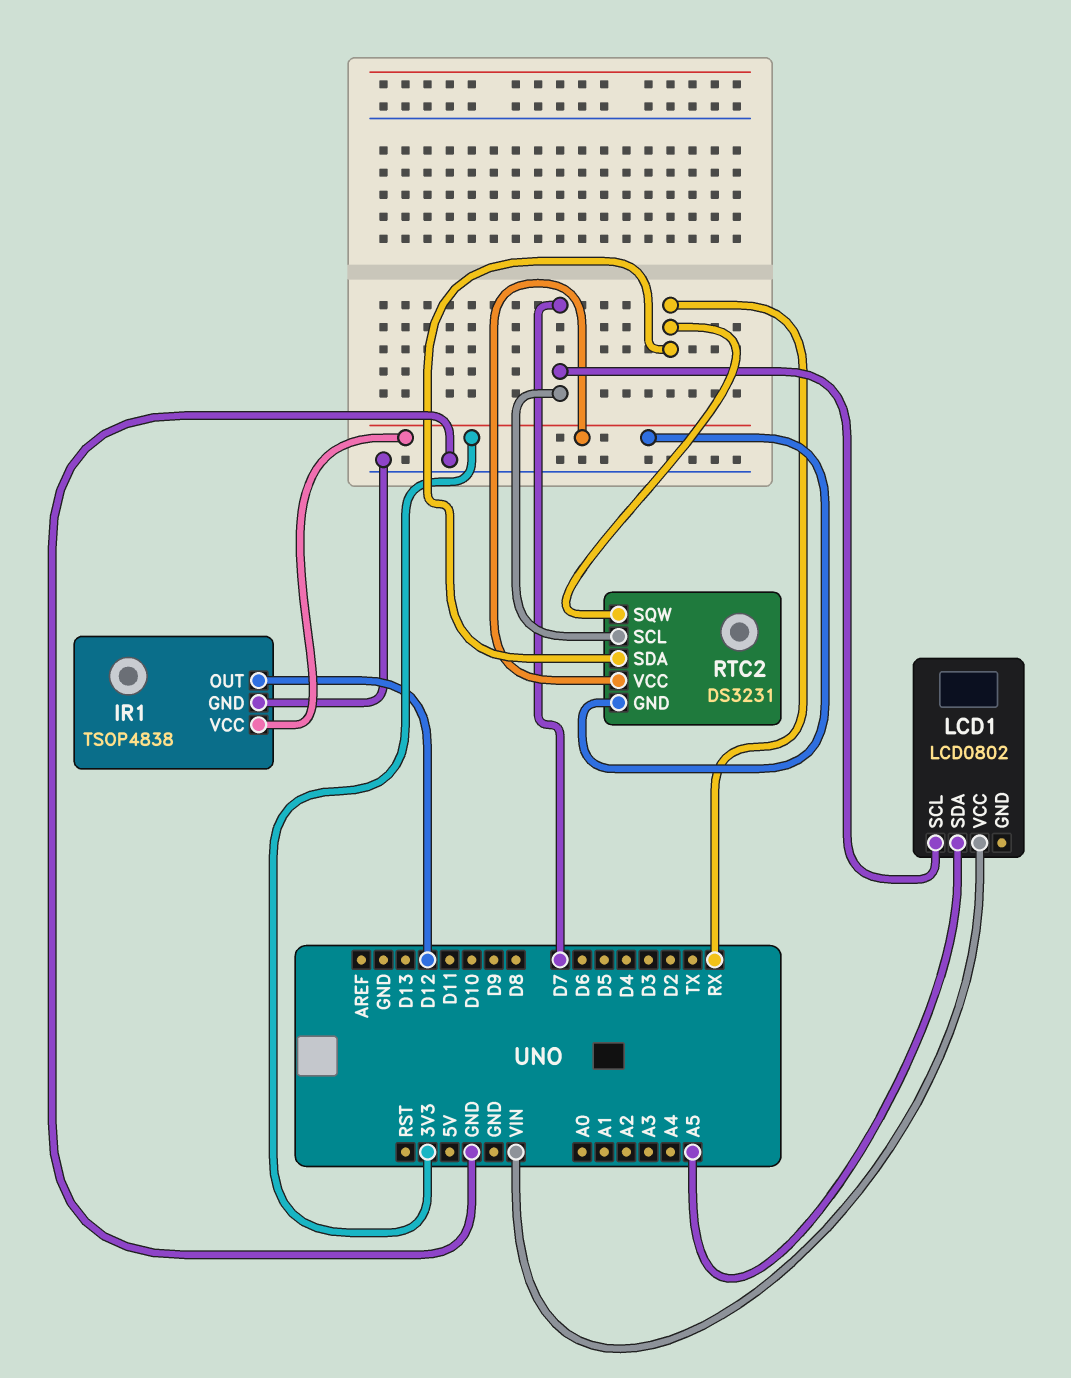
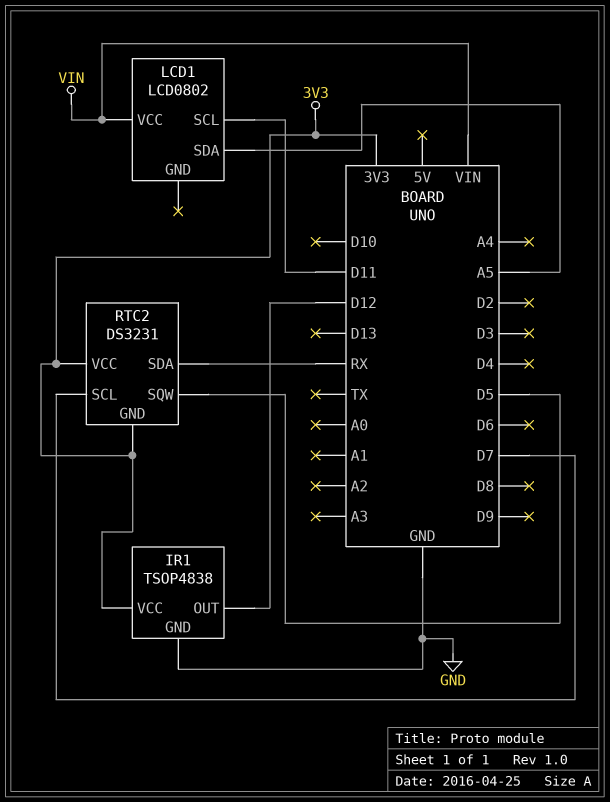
LCD1 pin SCL: D7 -> D11
RTC2 pin SQW: RX -> D5

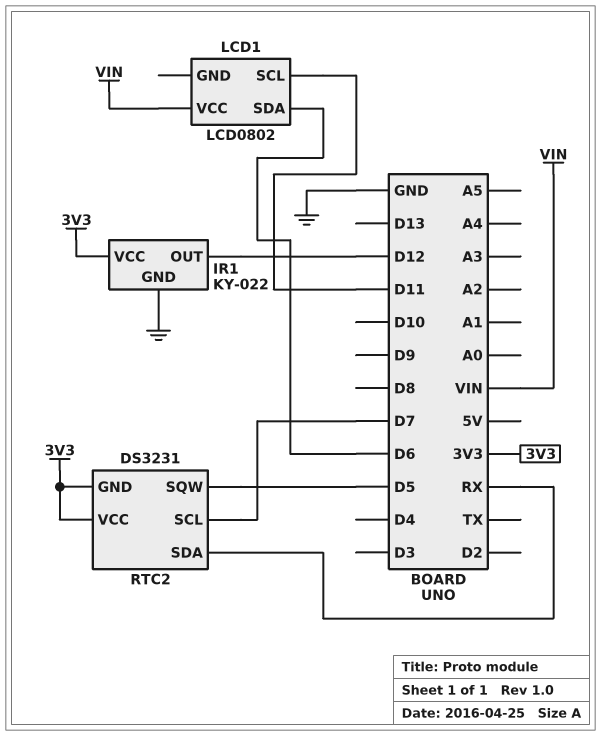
IR1: TSOP4838 -> KY-022
LCD1 pin SDA: A5 -> D6

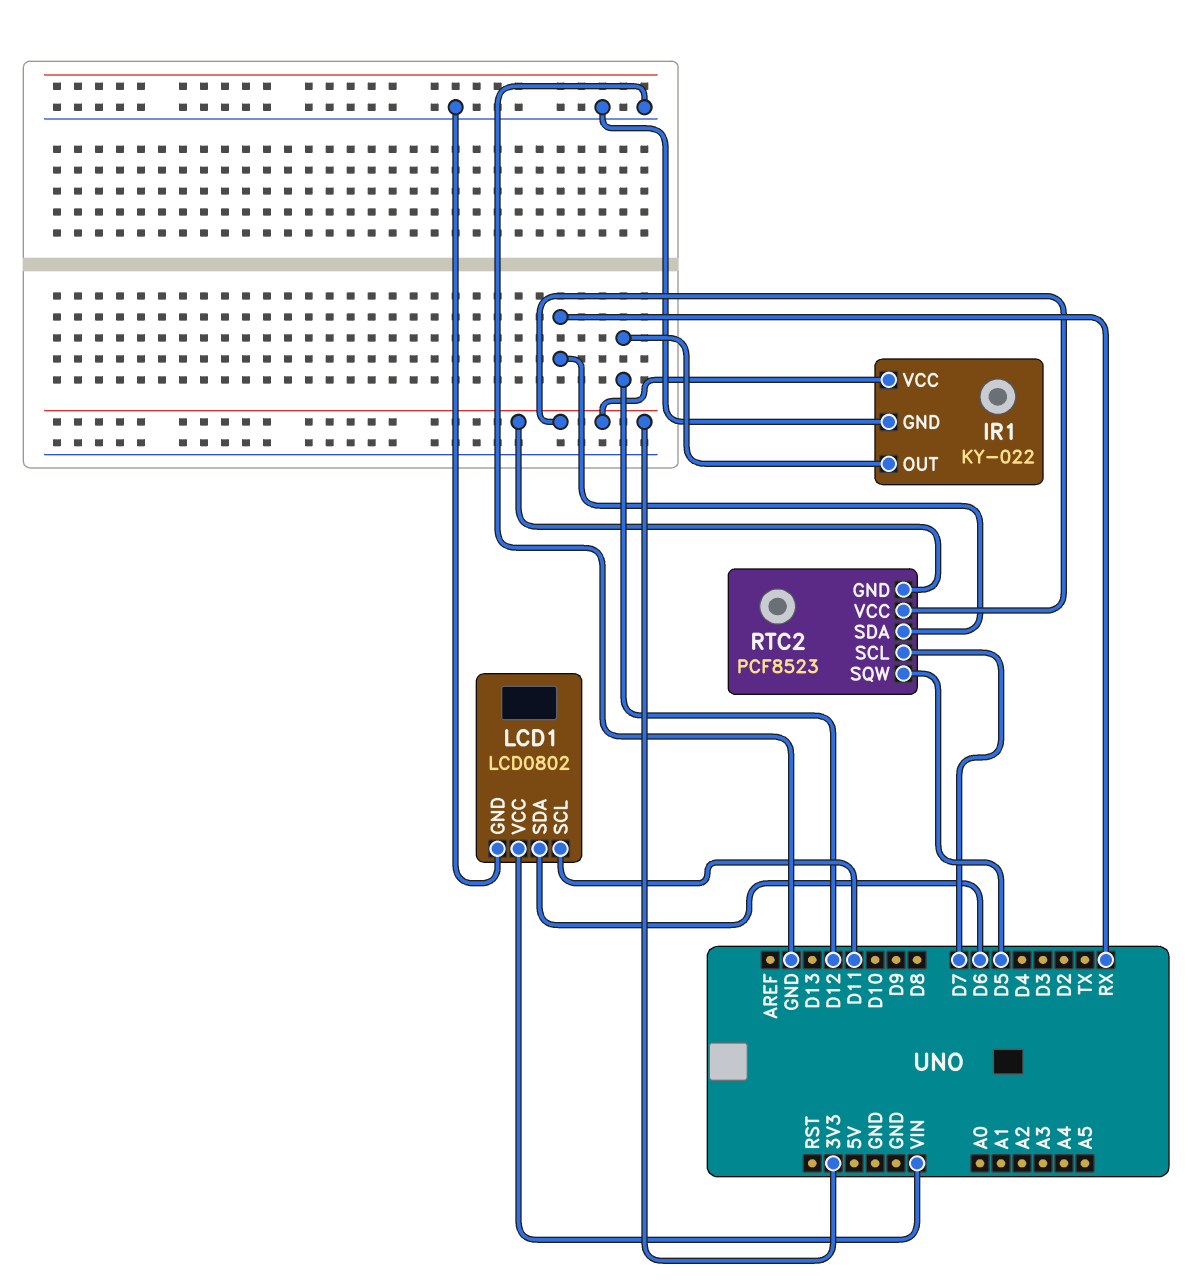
LCD1 pin GND: none -> GND
RTC2: DS3231 -> PCF8523

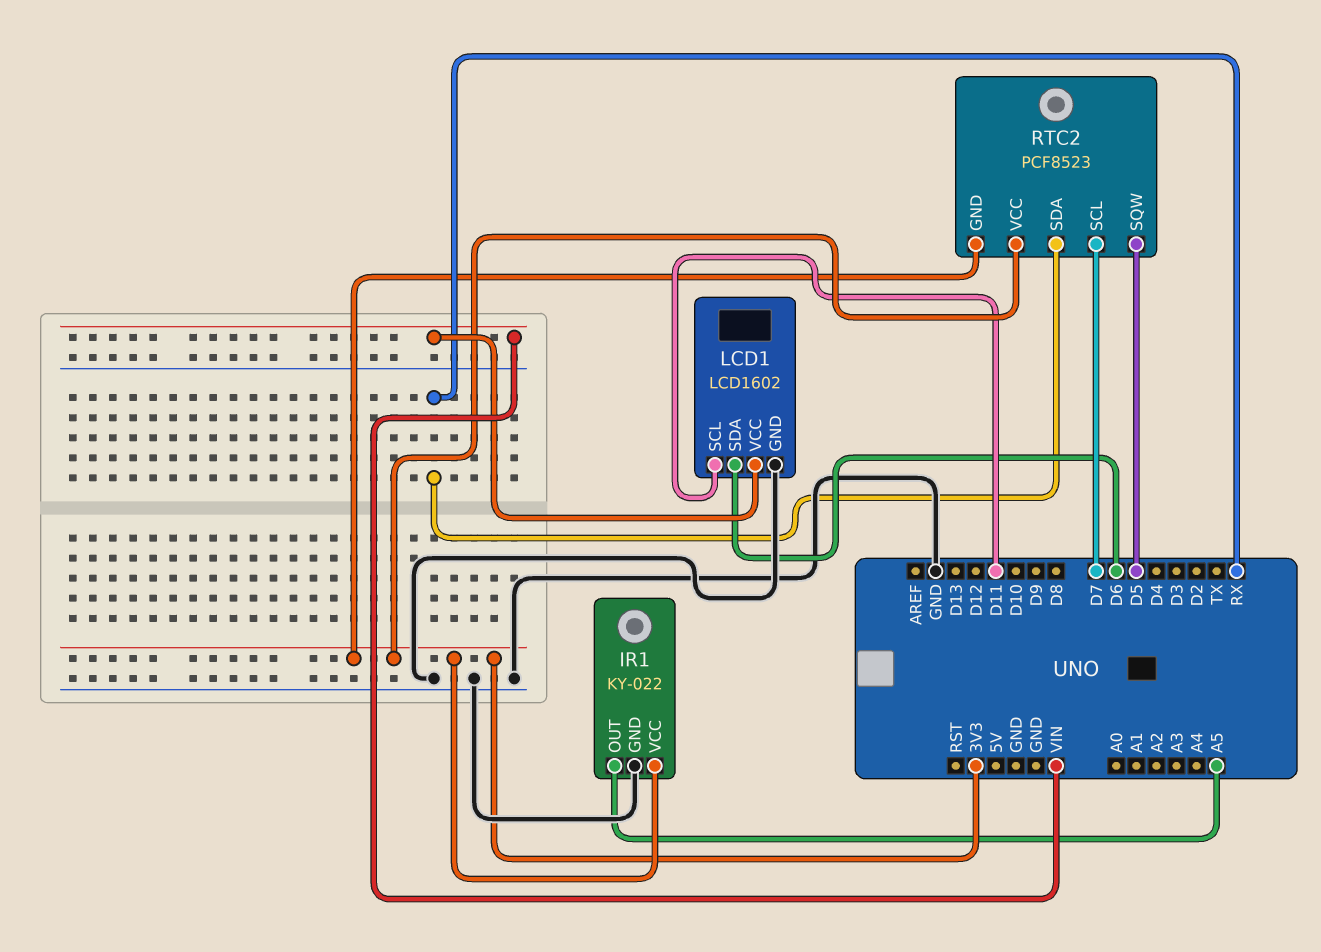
IR1 pin OUT: D12 -> A5
LCD1: LCD0802 -> LCD1602

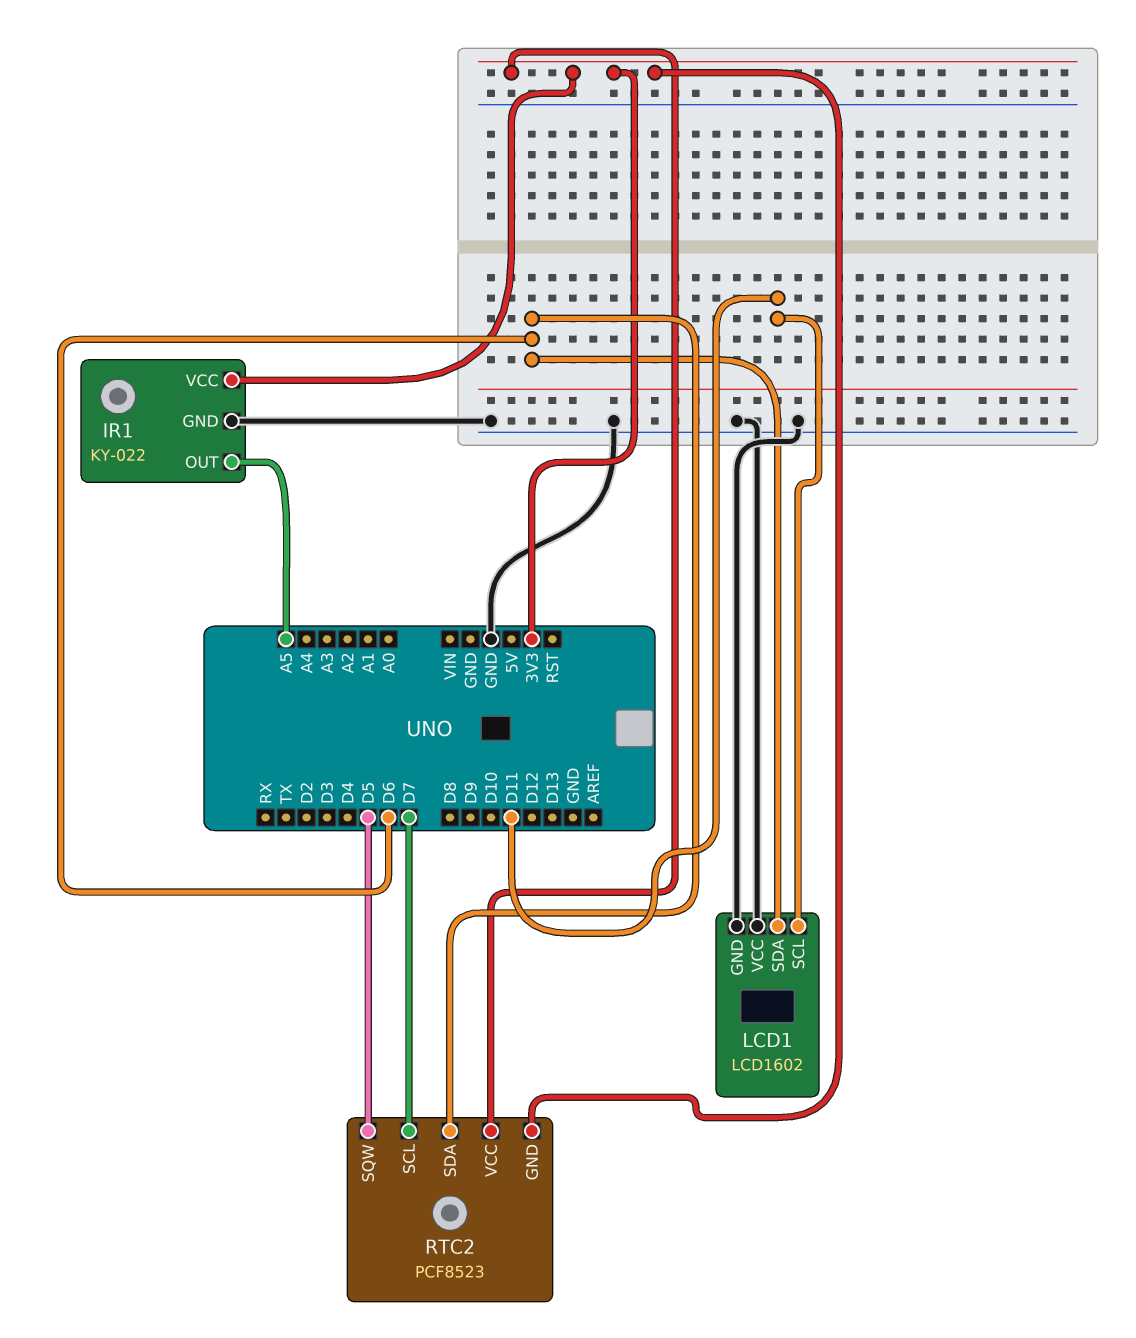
LCD1 pin VCC: VIN -> GND
RTC2 pin SDA: RX -> D6

